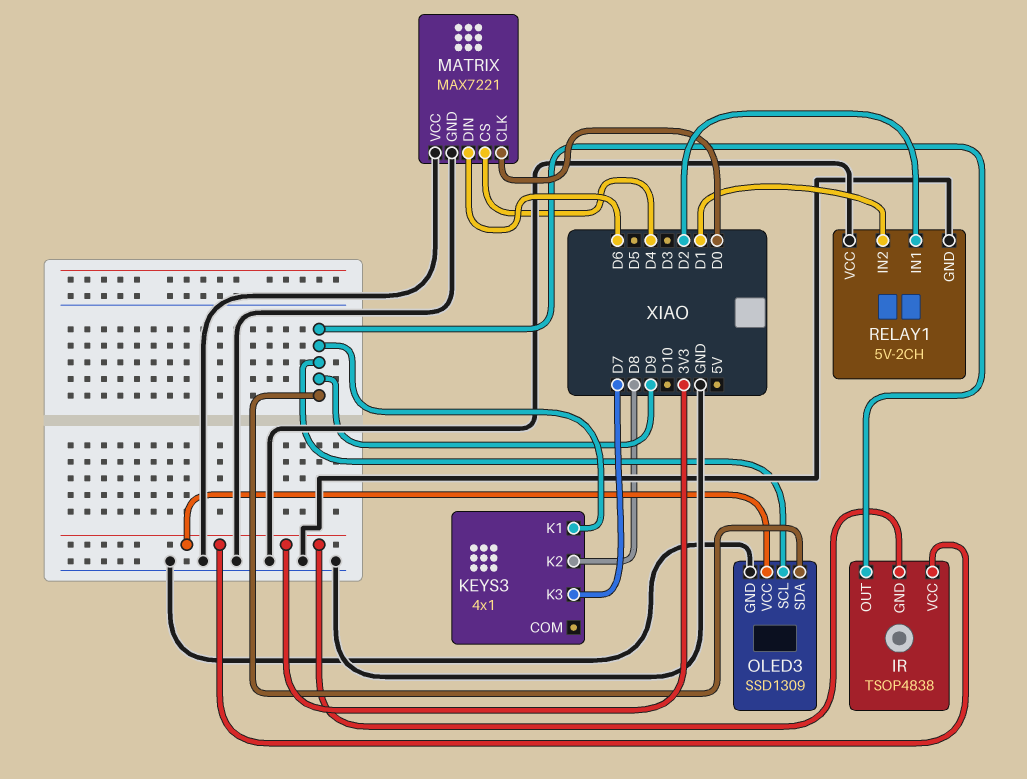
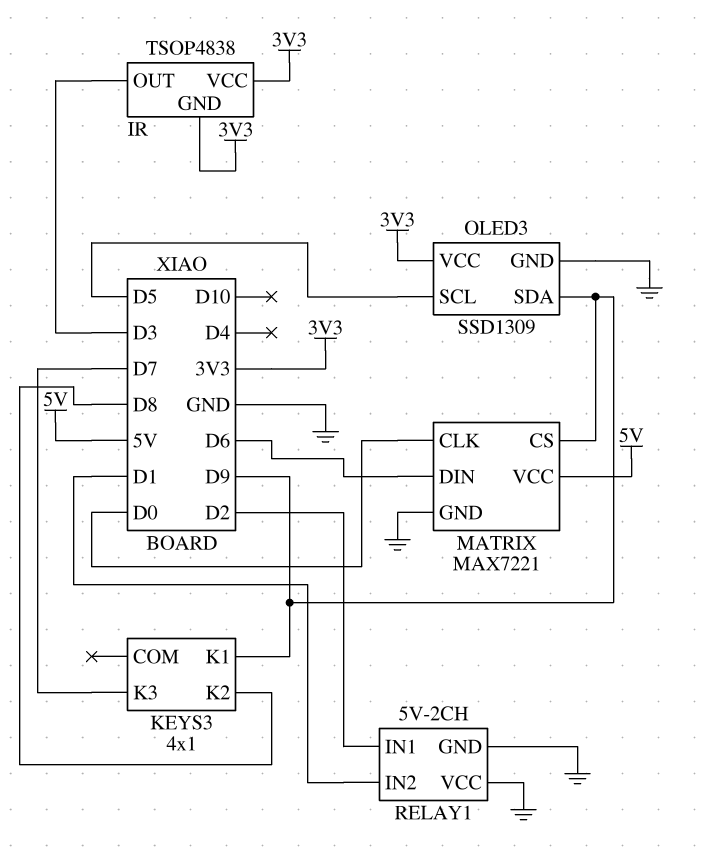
IR pin OUT: D9 -> D3
MATRIX pin CS: D4 -> D9
MATRIX pin VCC: GND -> 5V
OLED3 pin SCL: D9 -> D5

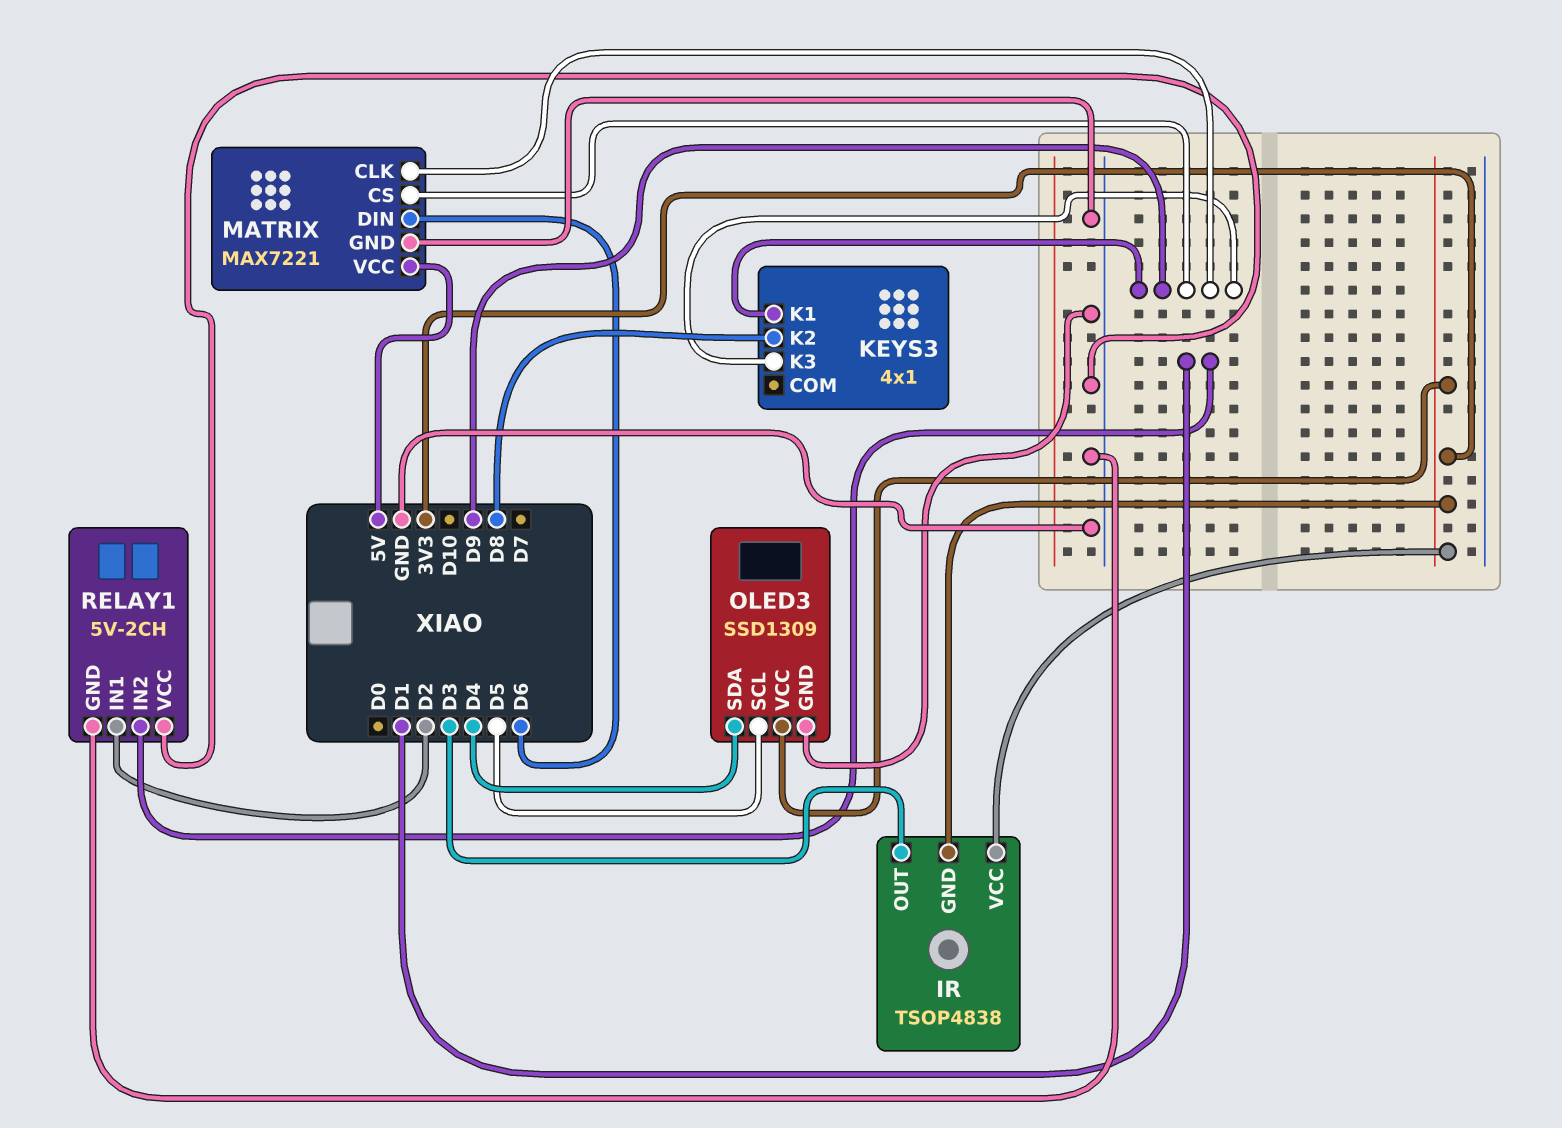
KEYS3 pin K3: D7 -> D9
MATRIX pin CLK: D0 -> D9
OLED3 pin SDA: D9 -> D4

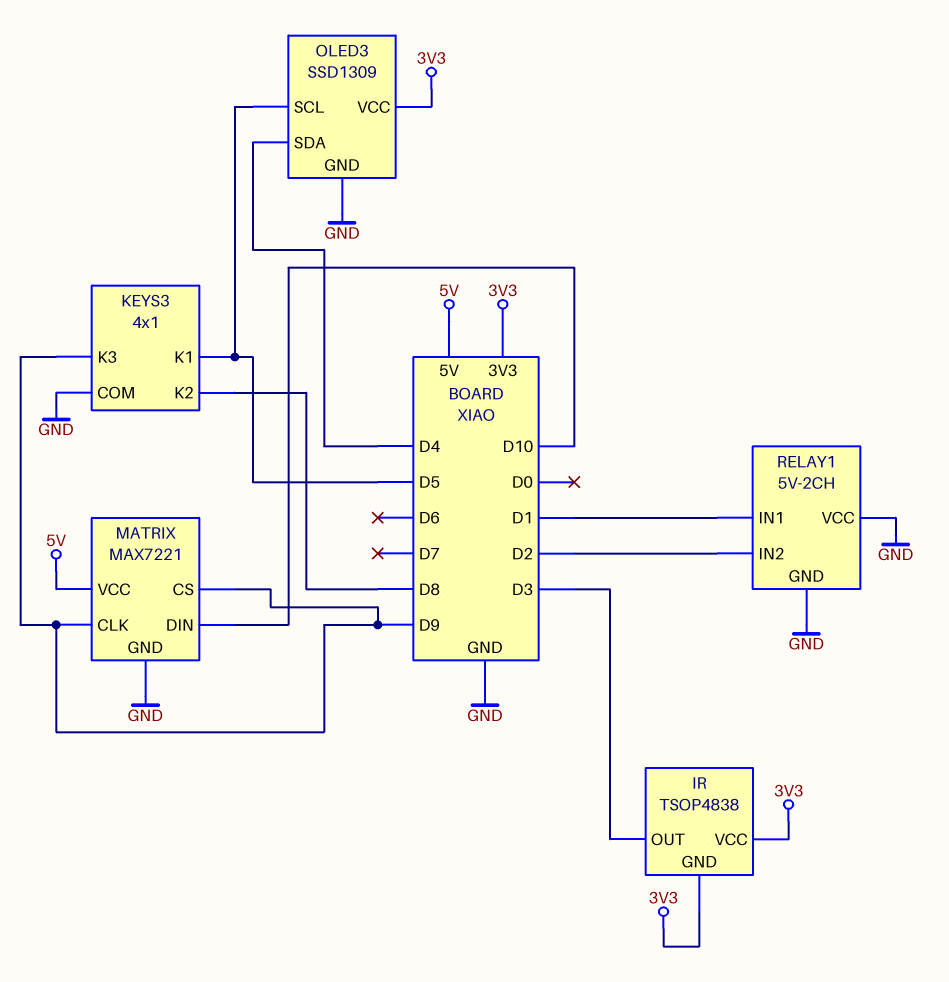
KEYS3 pin COM: none -> GND
KEYS3 pin K1: D9 -> D5
MATRIX pin DIN: D6 -> D10
RELAY1 pin IN1: D2 -> D1
RELAY1 pin IN2: D1 -> D2

